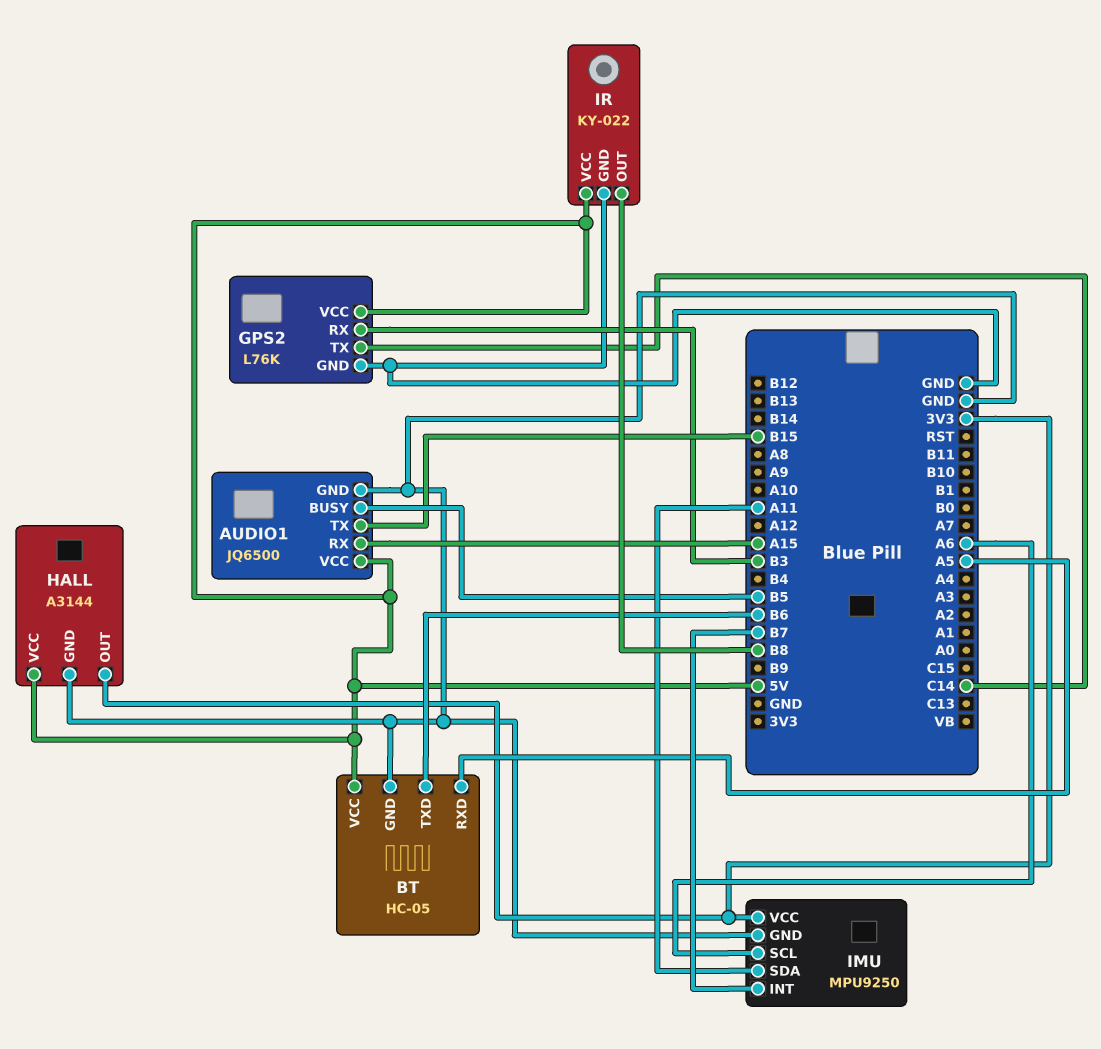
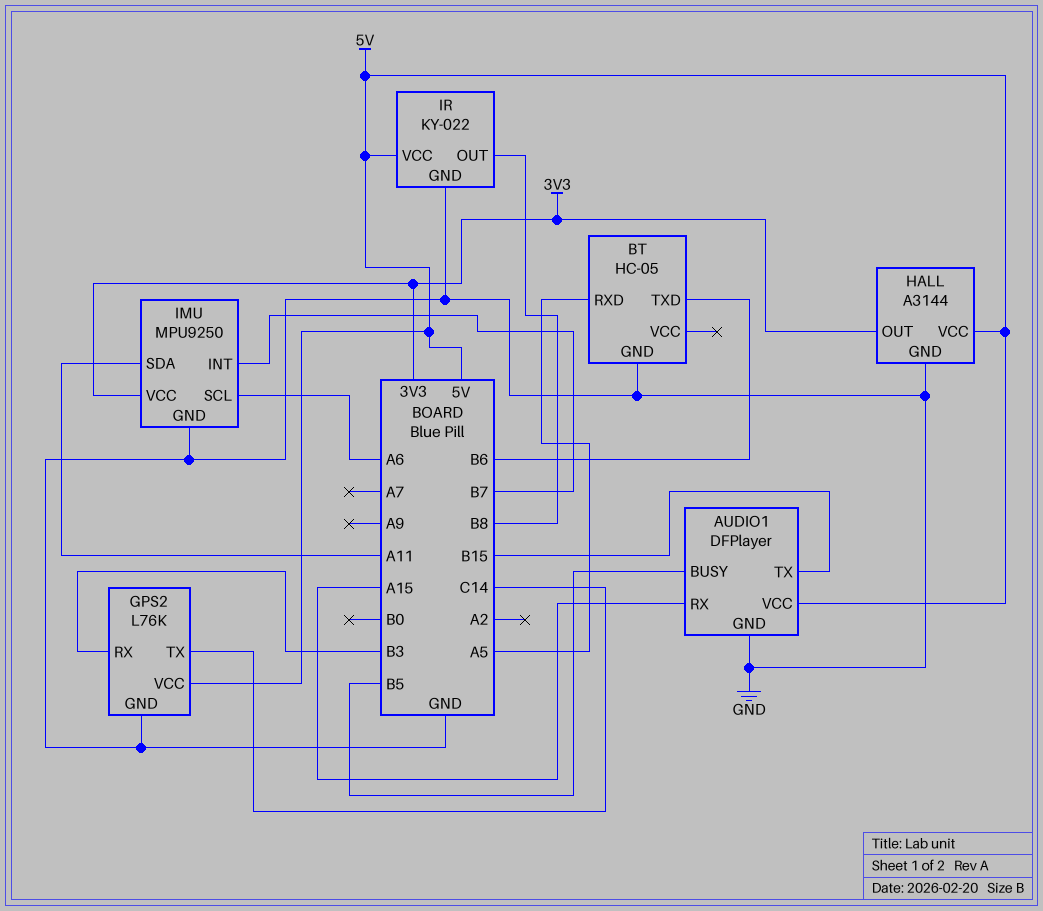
AUDIO1: JQ6500 -> DFPlayer
BT pin VCC: 5V -> none

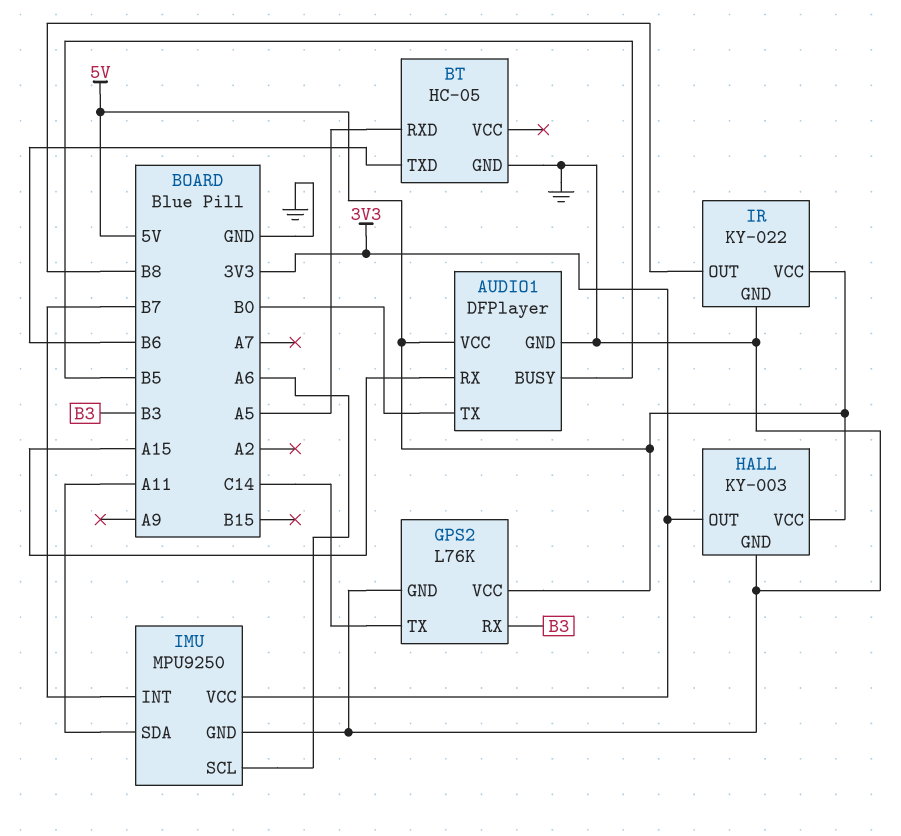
AUDIO1 pin TX: B15 -> B0
HALL: A3144 -> KY-003

